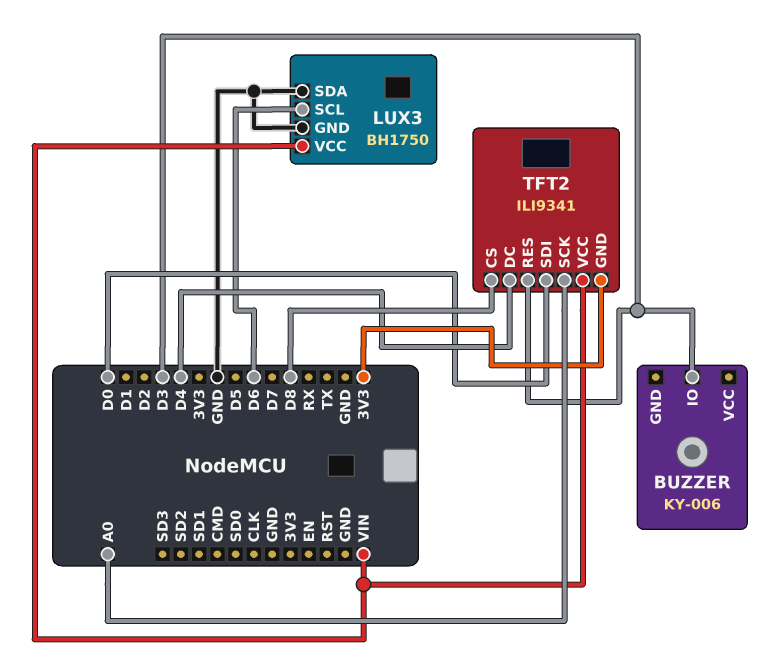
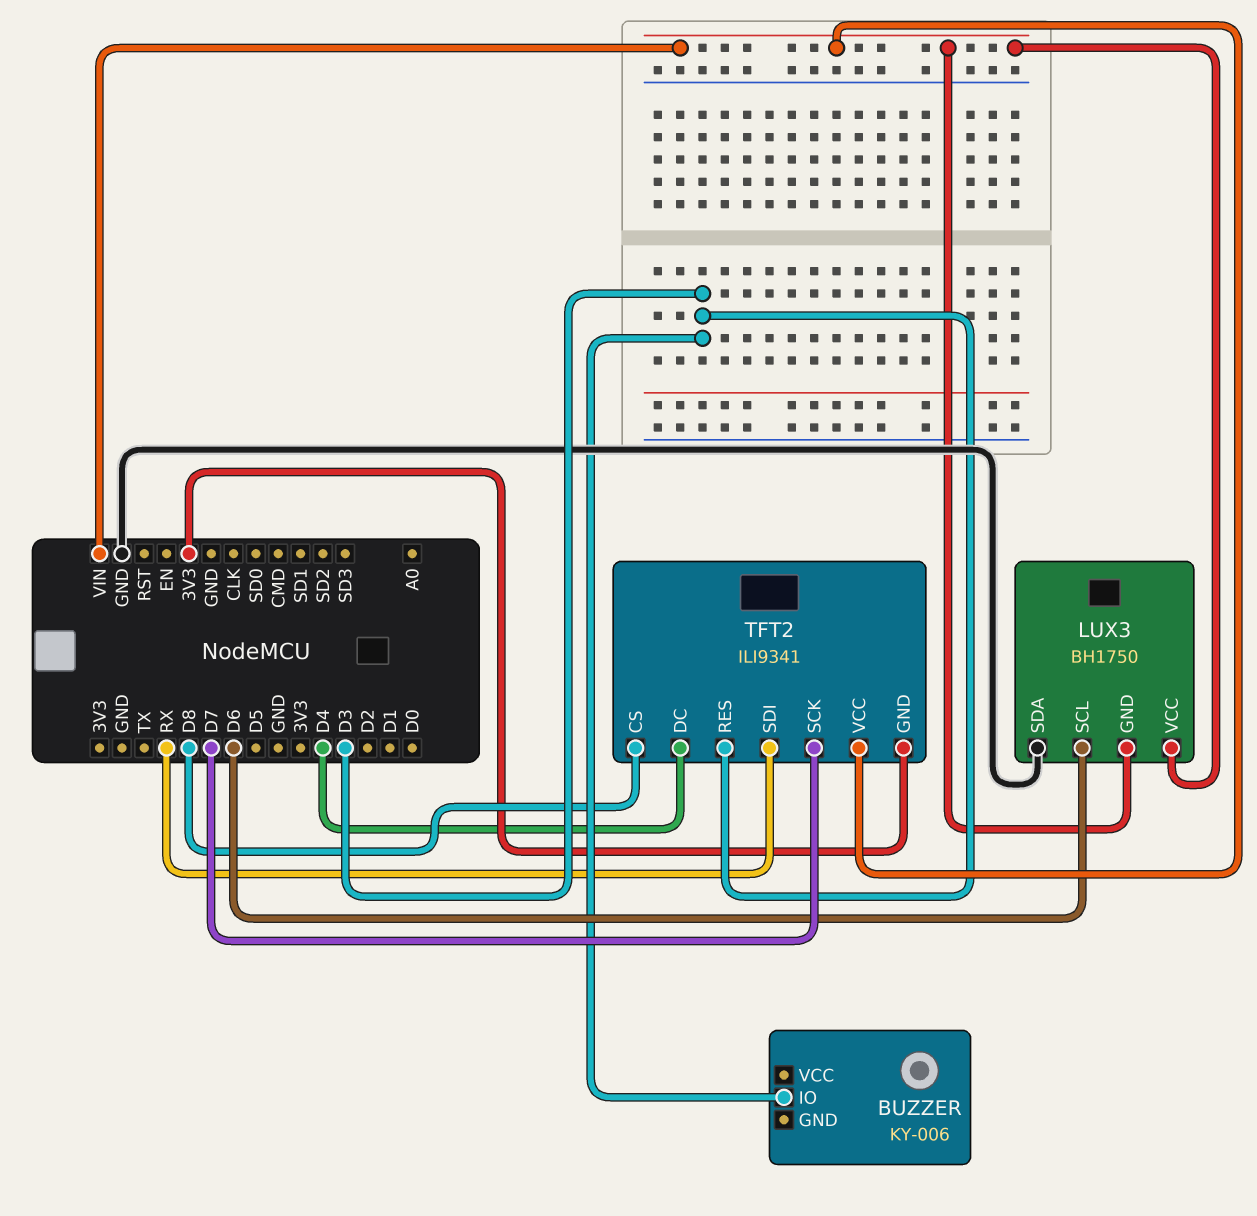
LUX3 pin GND: GND -> VIN
TFT2 pin SCK: A0 -> D7
TFT2 pin SDI: D0 -> RX

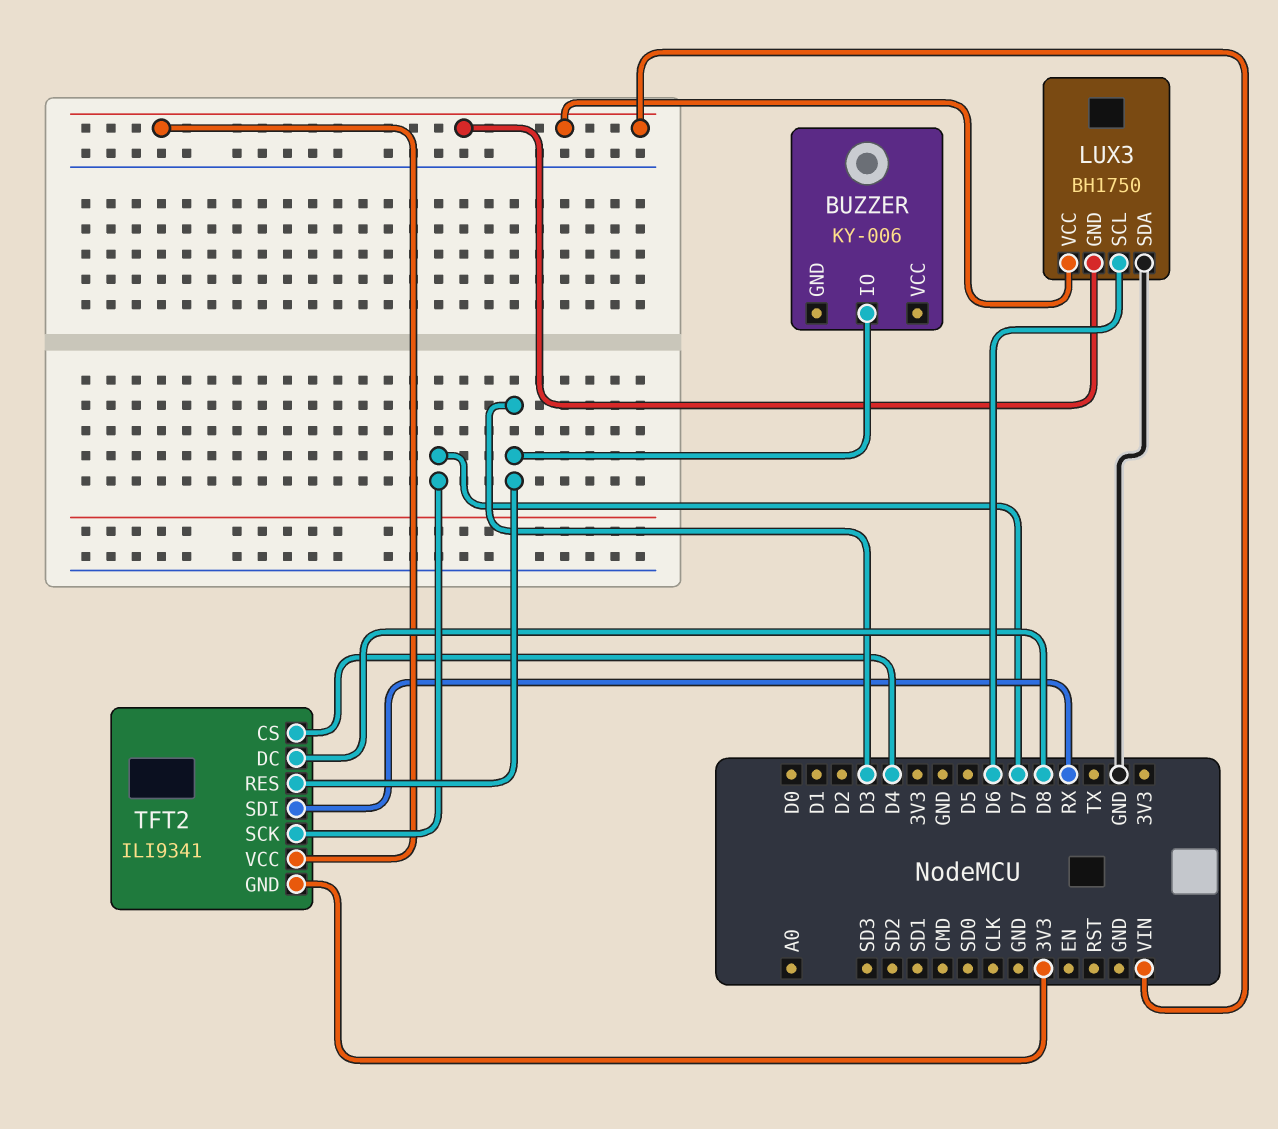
TFT2 pin CS: D8 -> D4
TFT2 pin DC: D4 -> D8

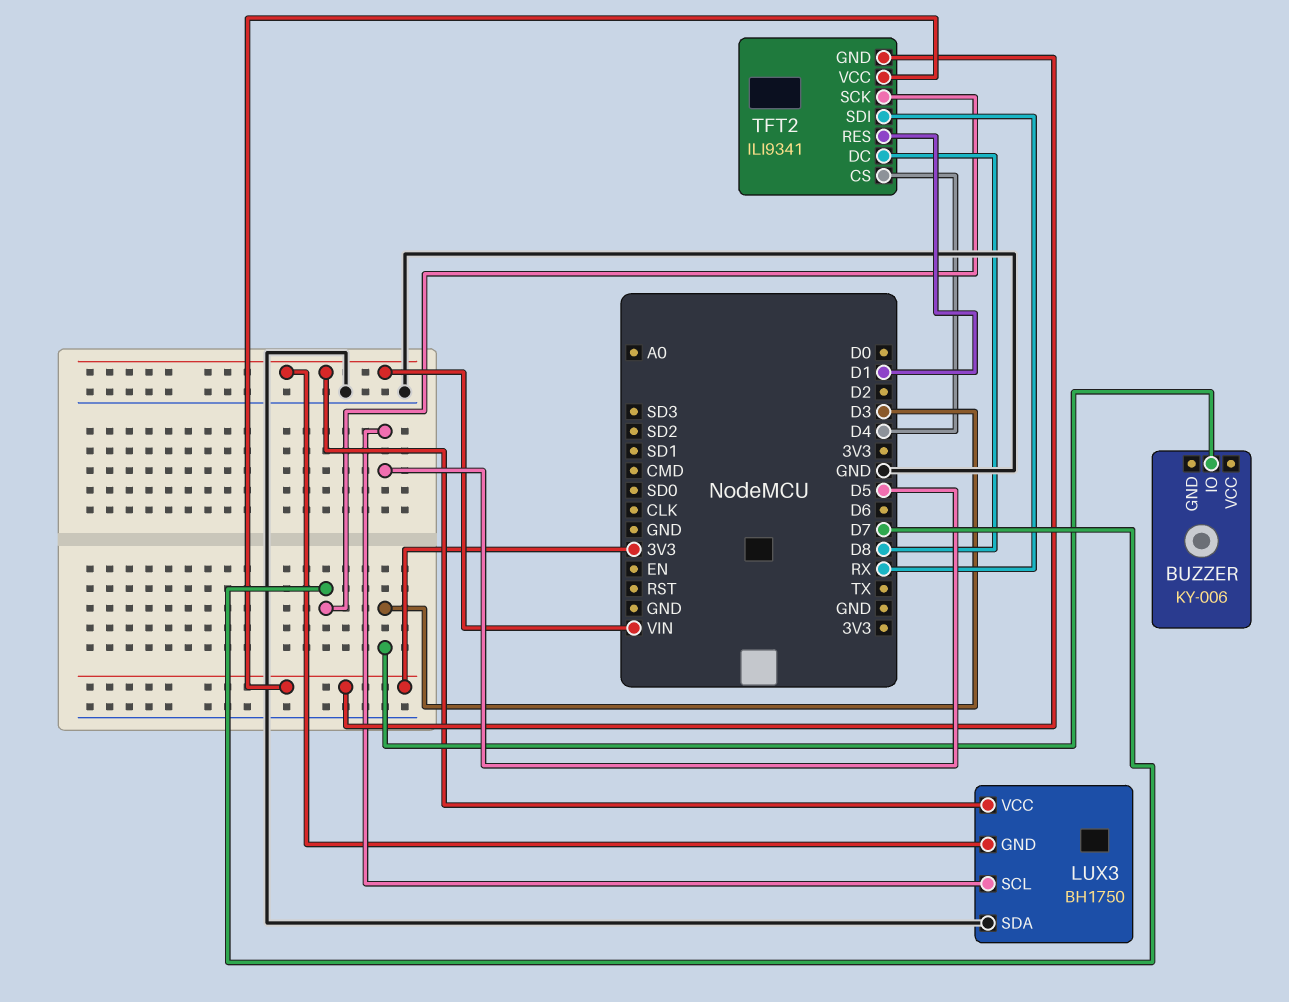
LUX3 pin SCL: D6 -> D5
TFT2 pin RES: D3 -> D1
TFT2 pin VCC: VIN -> 3V3

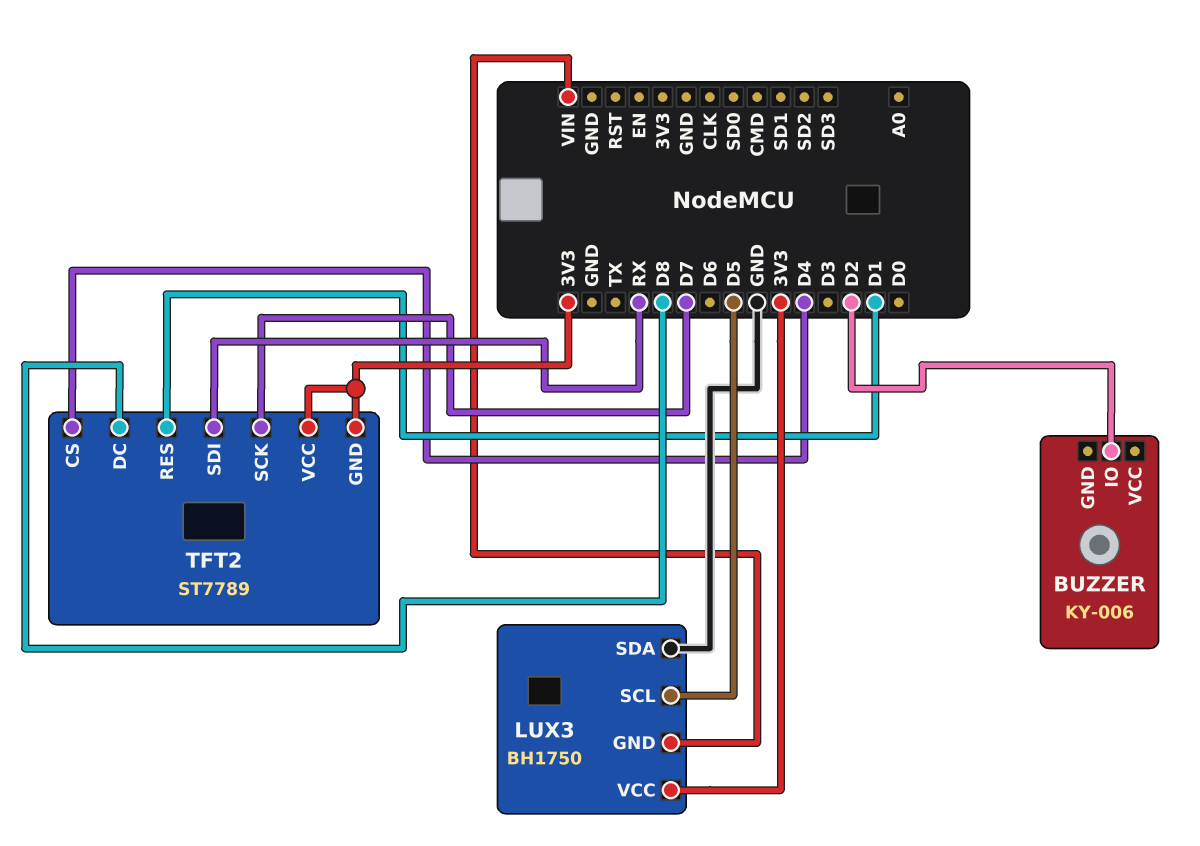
BUZZER pin IO: D3 -> D2
LUX3 pin VCC: VIN -> 3V3
TFT2: ILI9341 -> ST7789

